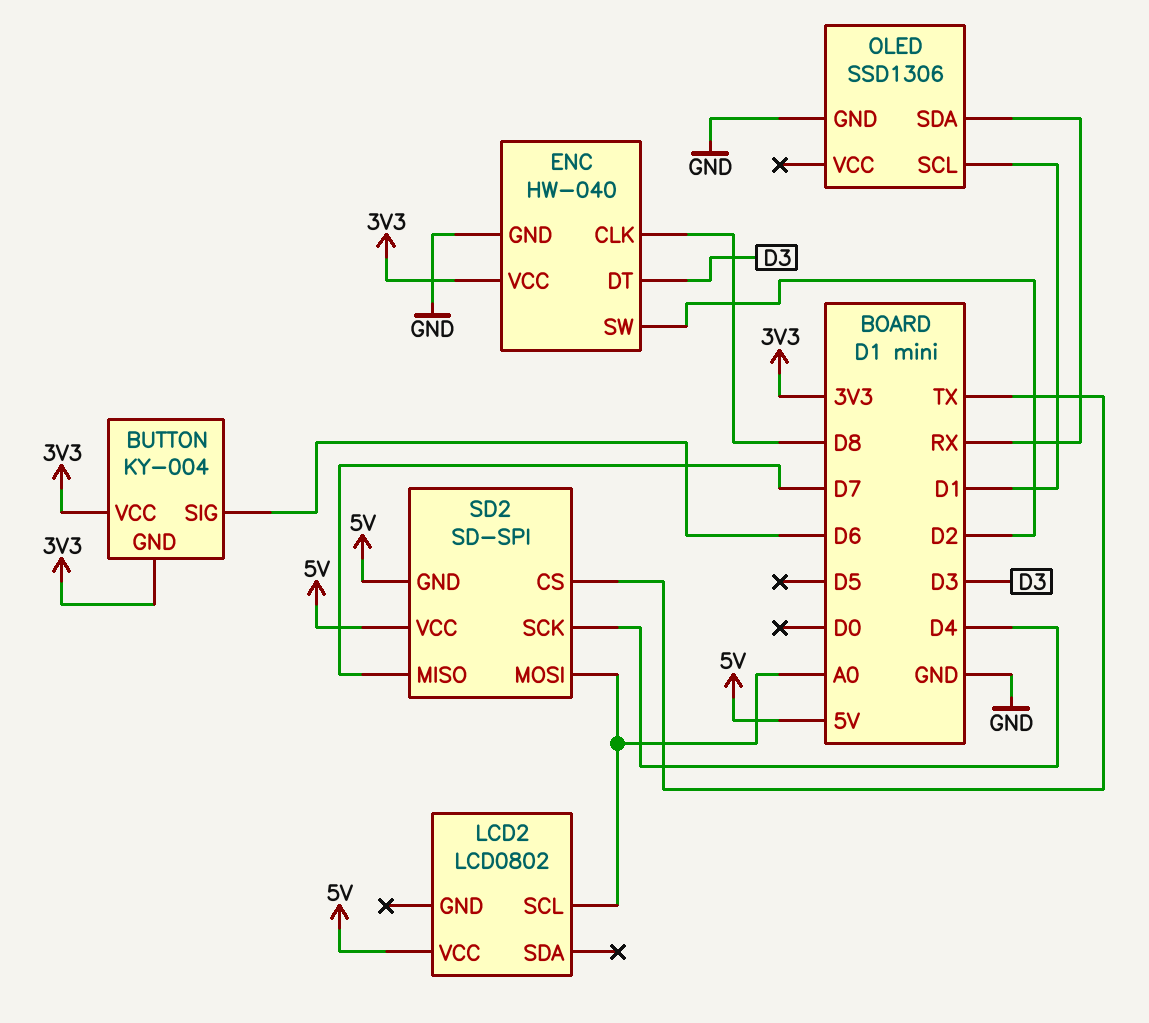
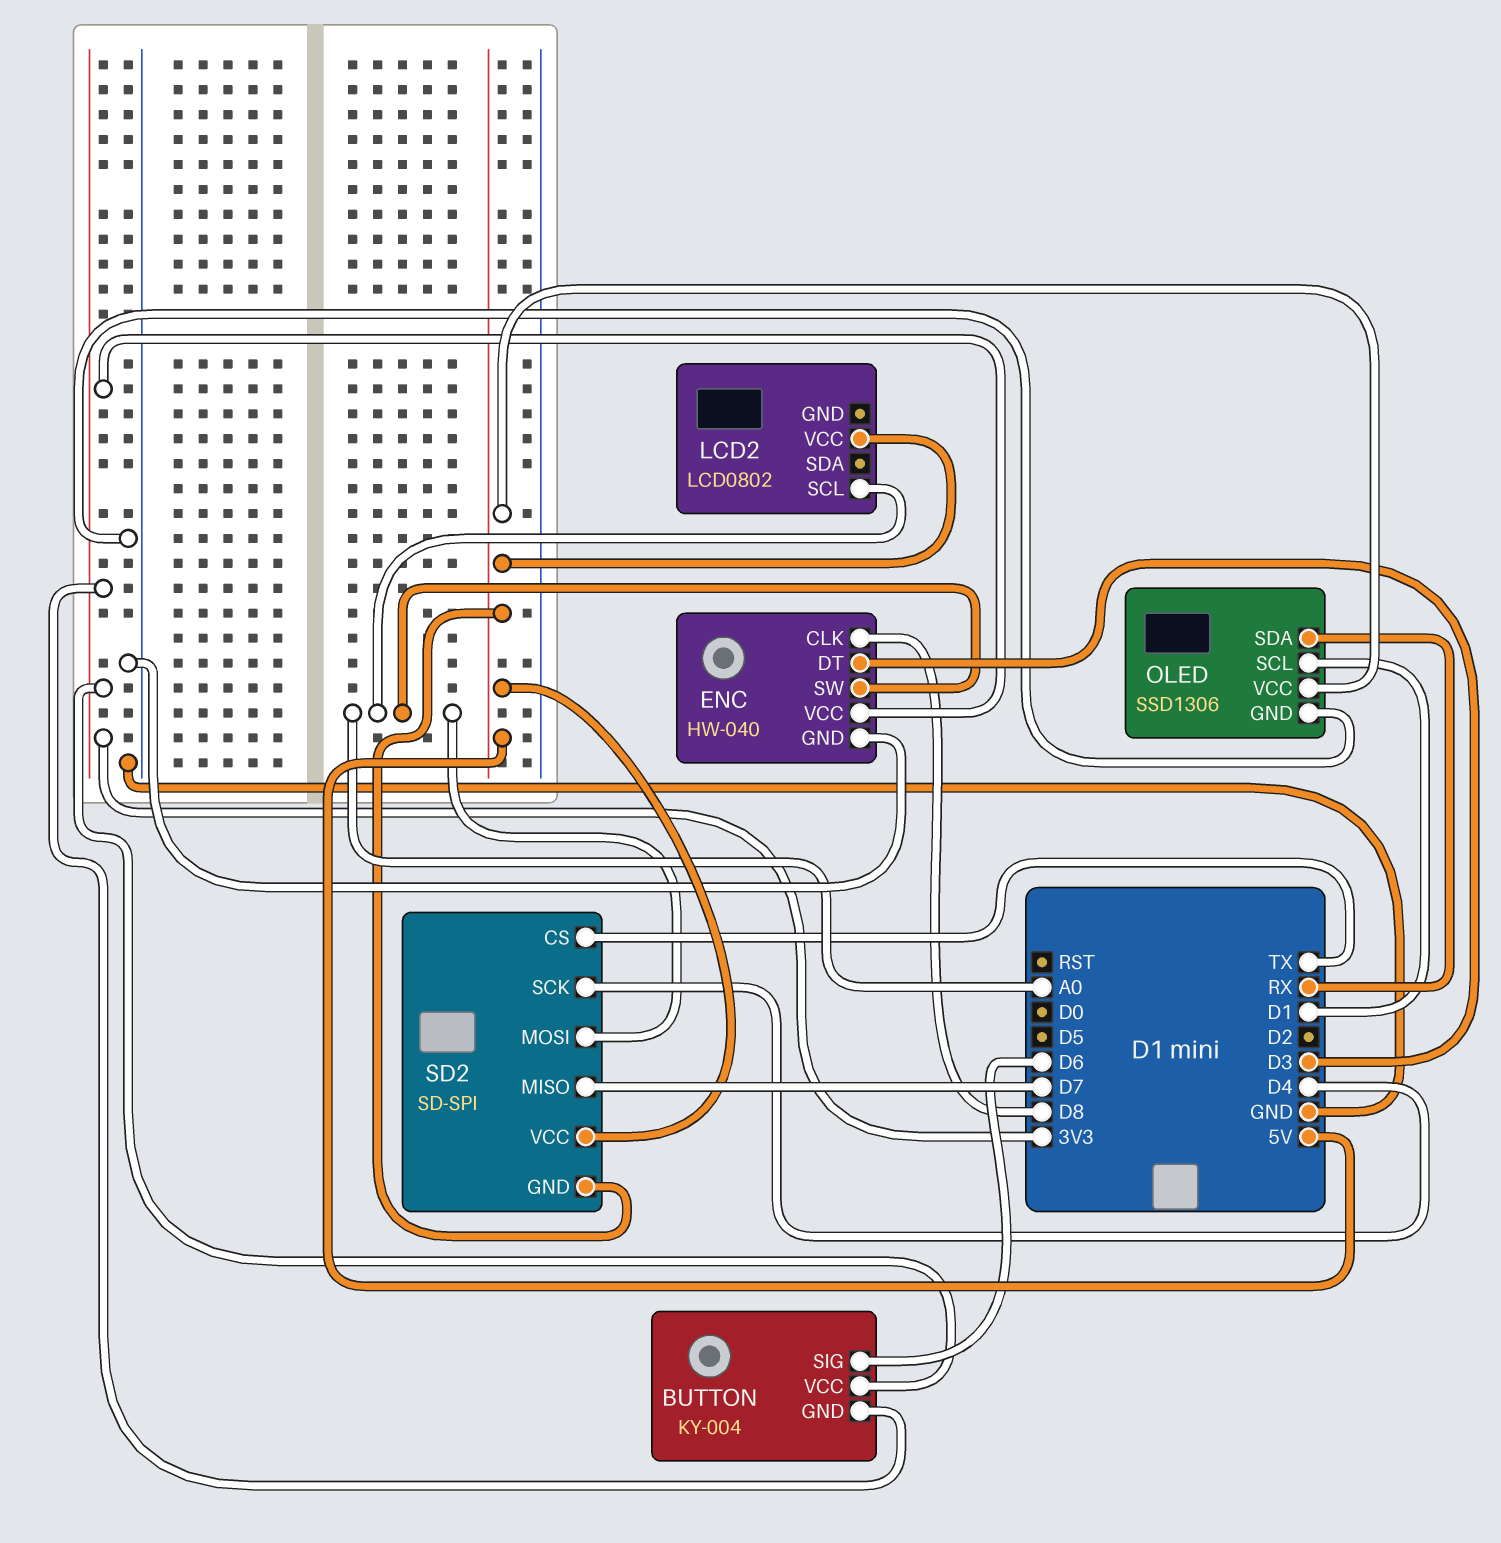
ENC pin SW: D2 -> A0
OLED pin VCC: none -> 5V

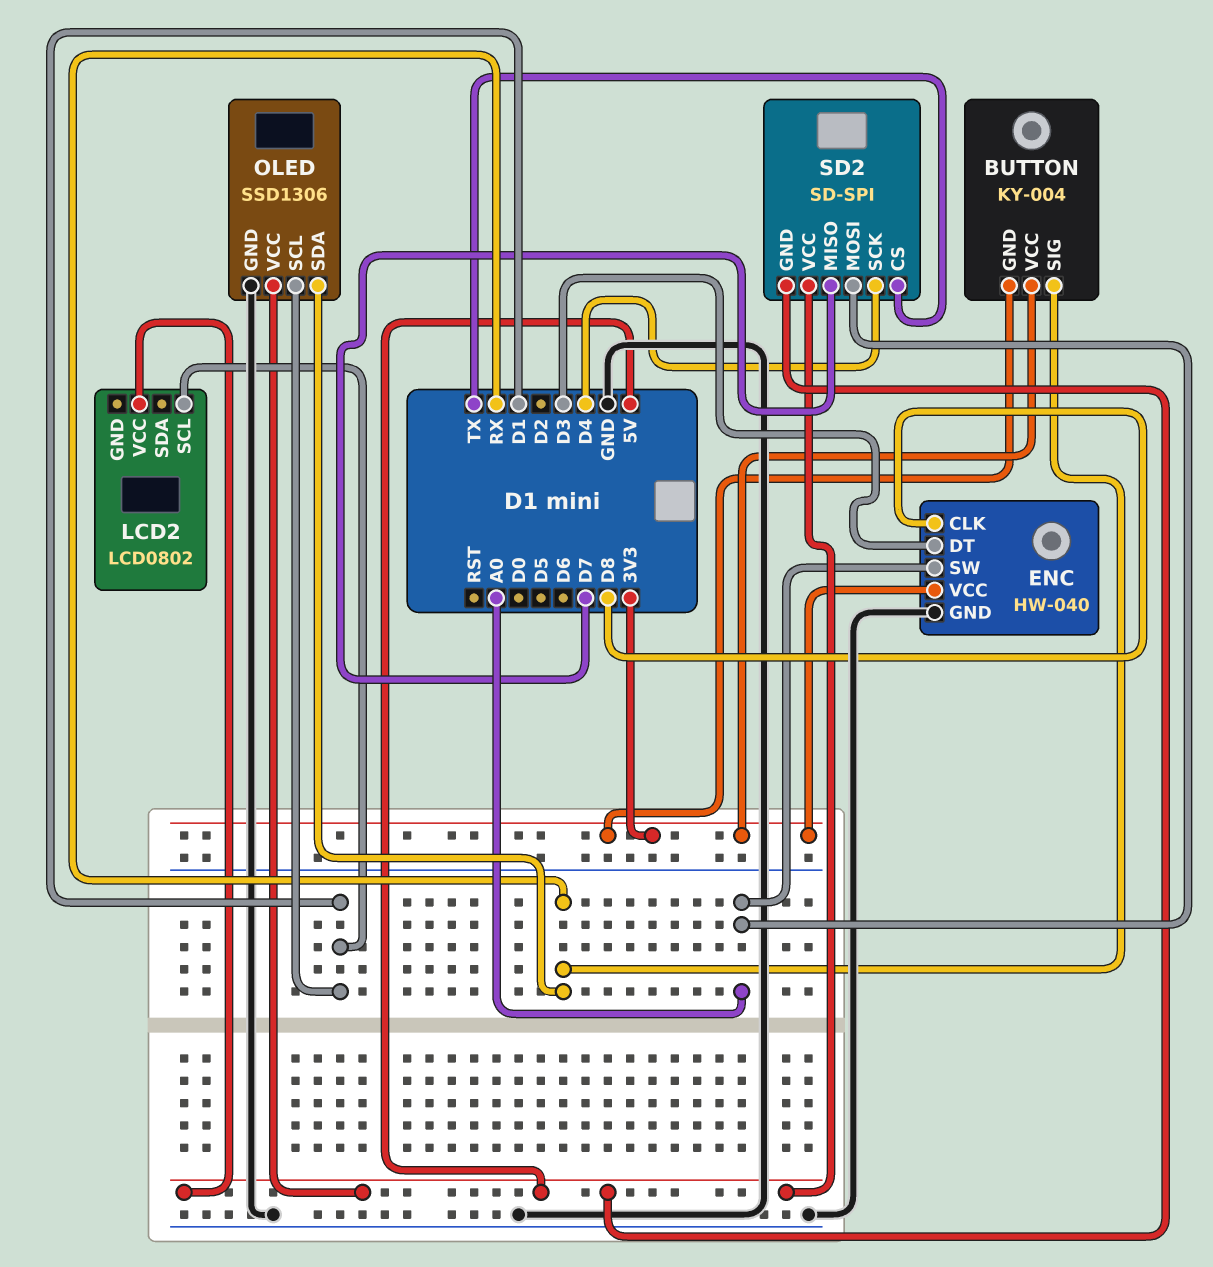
BUTTON pin SIG: D6 -> RX
LCD2 pin SCL: A0 -> D1

